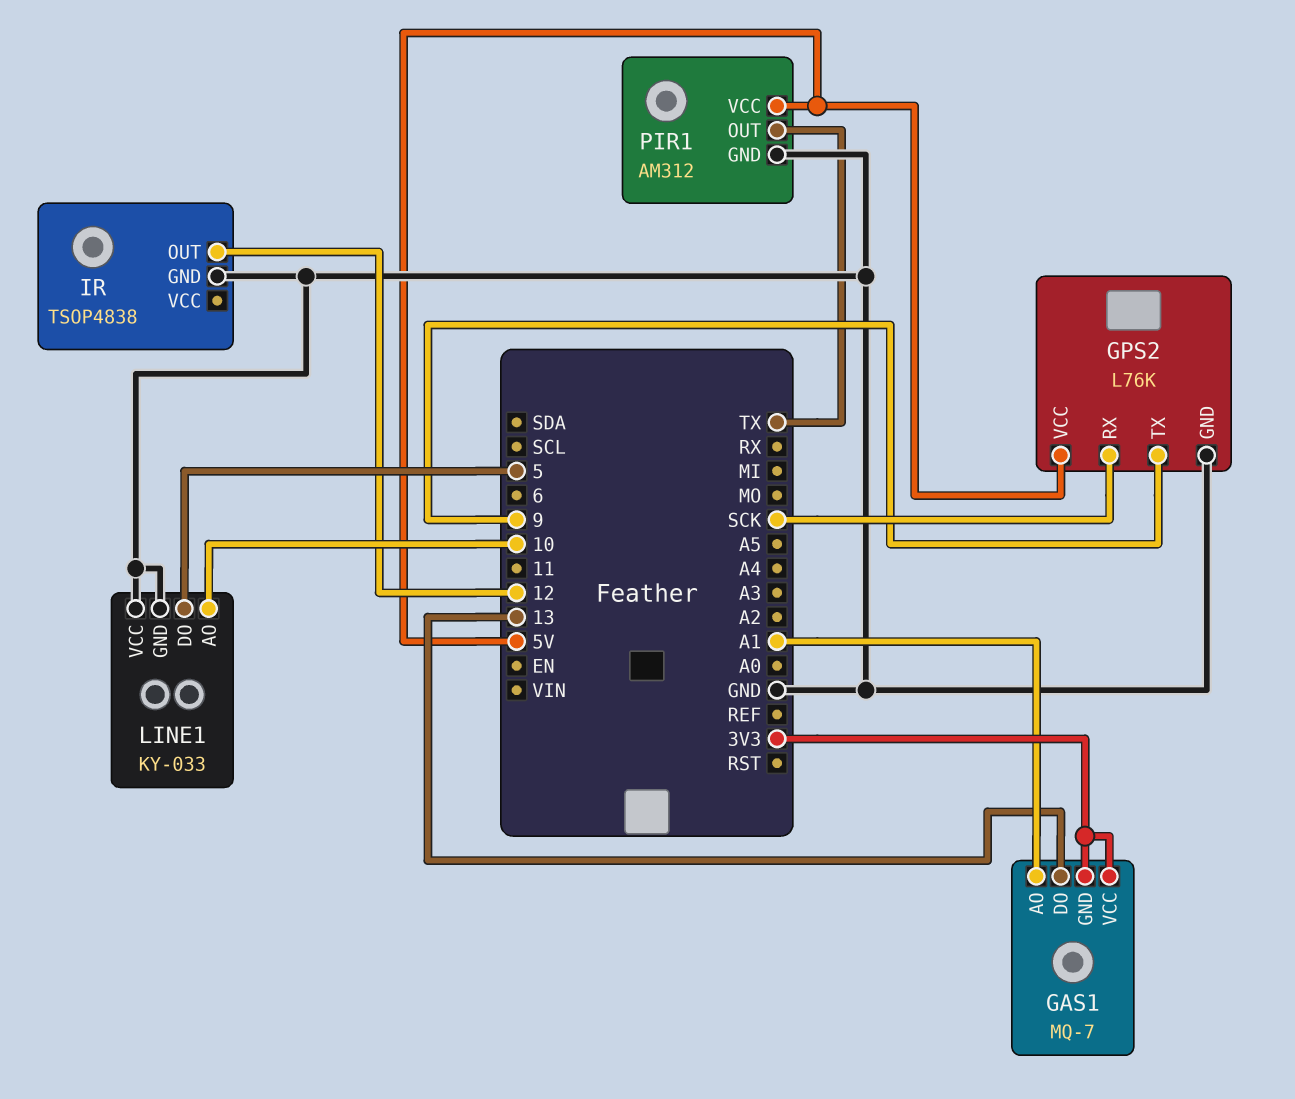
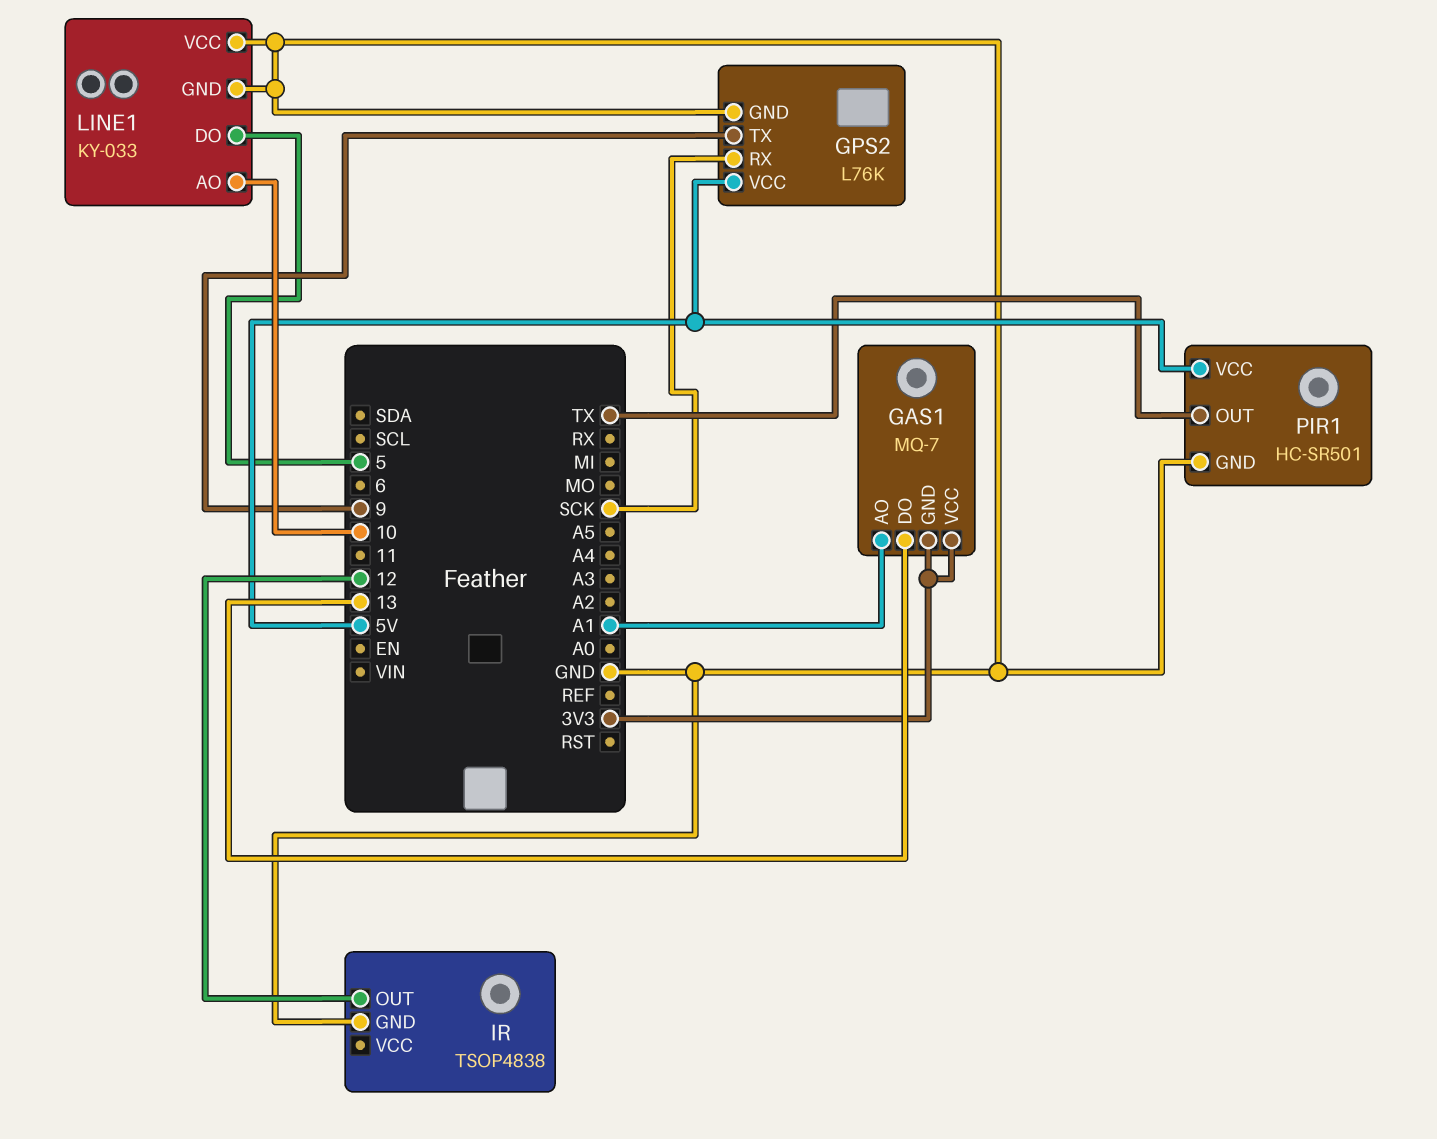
PIR1: AM312 -> HC-SR501

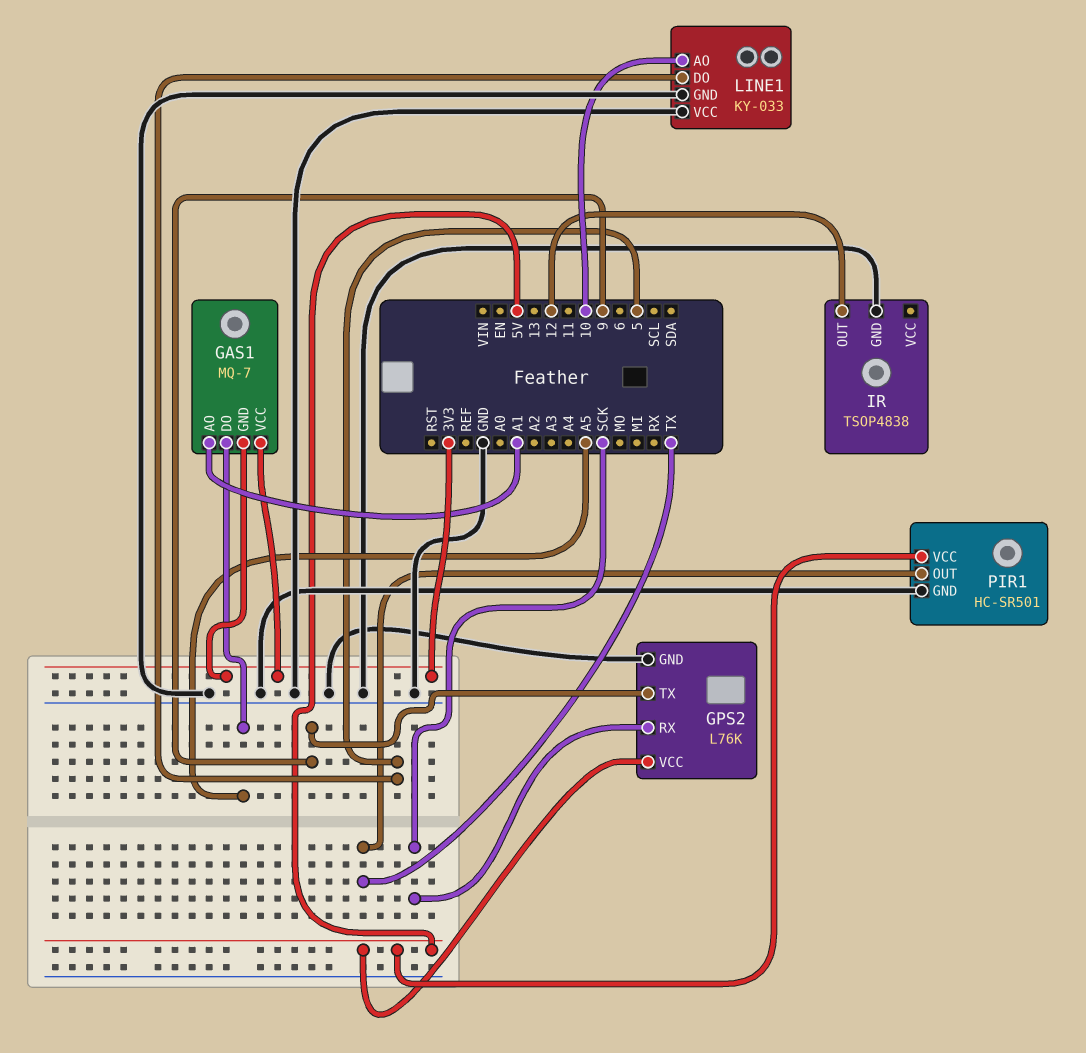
GAS1 pin DO: 13 -> A5

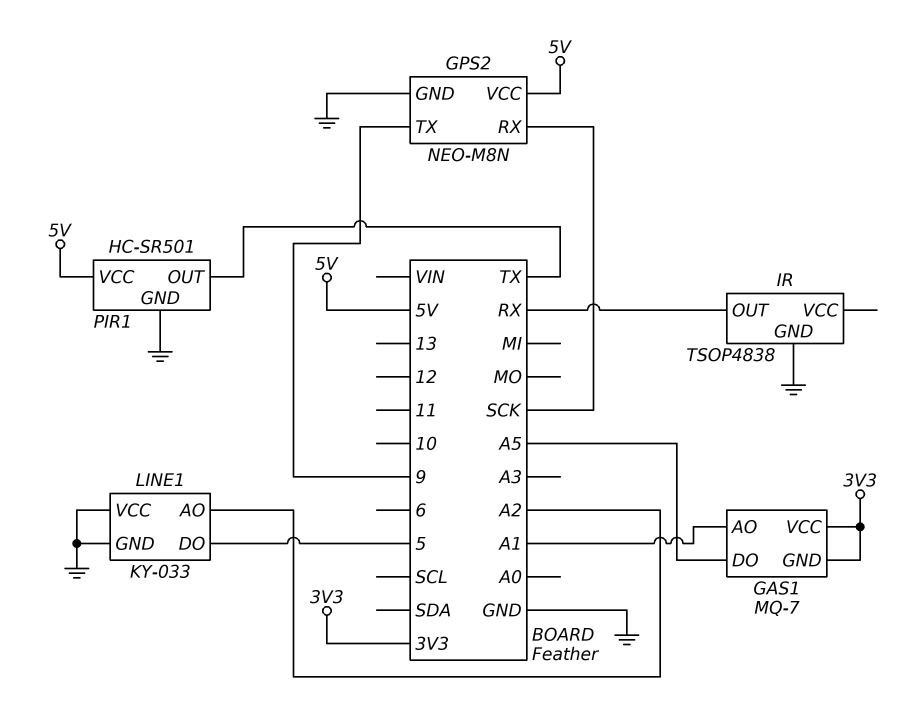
GPS2: L76K -> NEO-M8N
IR pin OUT: 12 -> RX
LINE1 pin AO: 10 -> A2

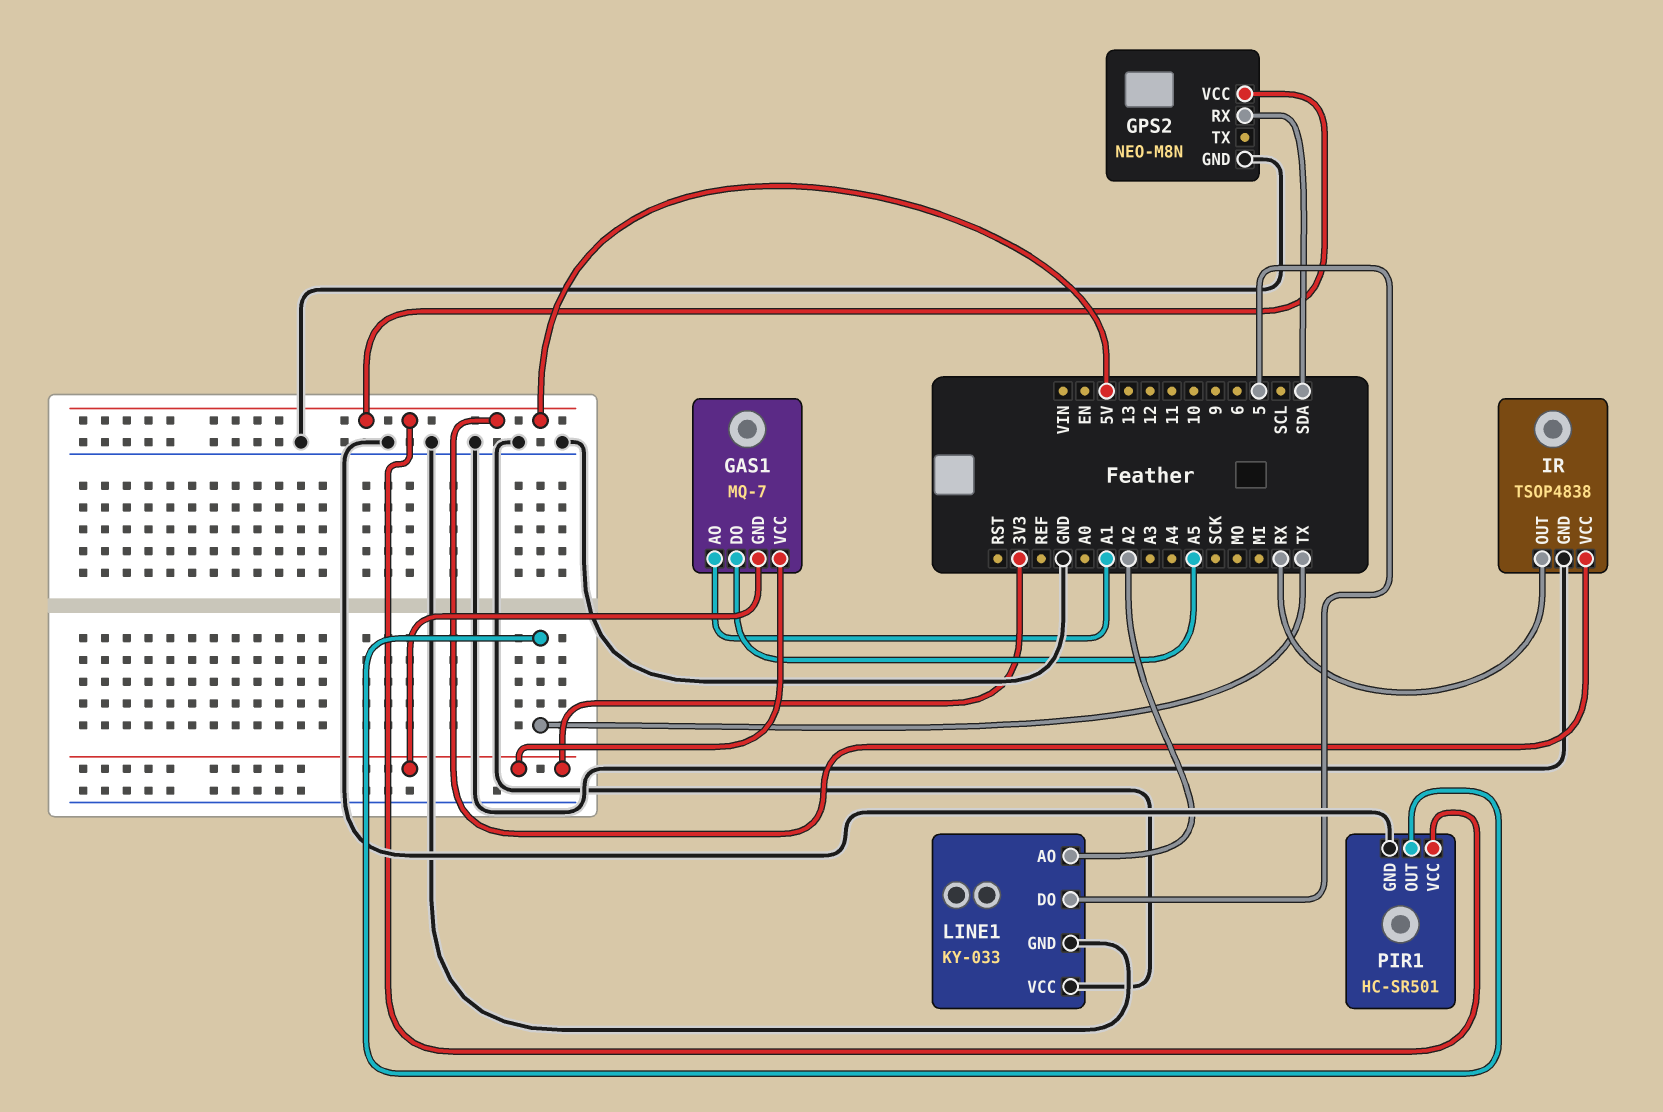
GPS2 pin RX: SCK -> SDA
GPS2 pin TX: 9 -> none
IR pin VCC: none -> 5V

